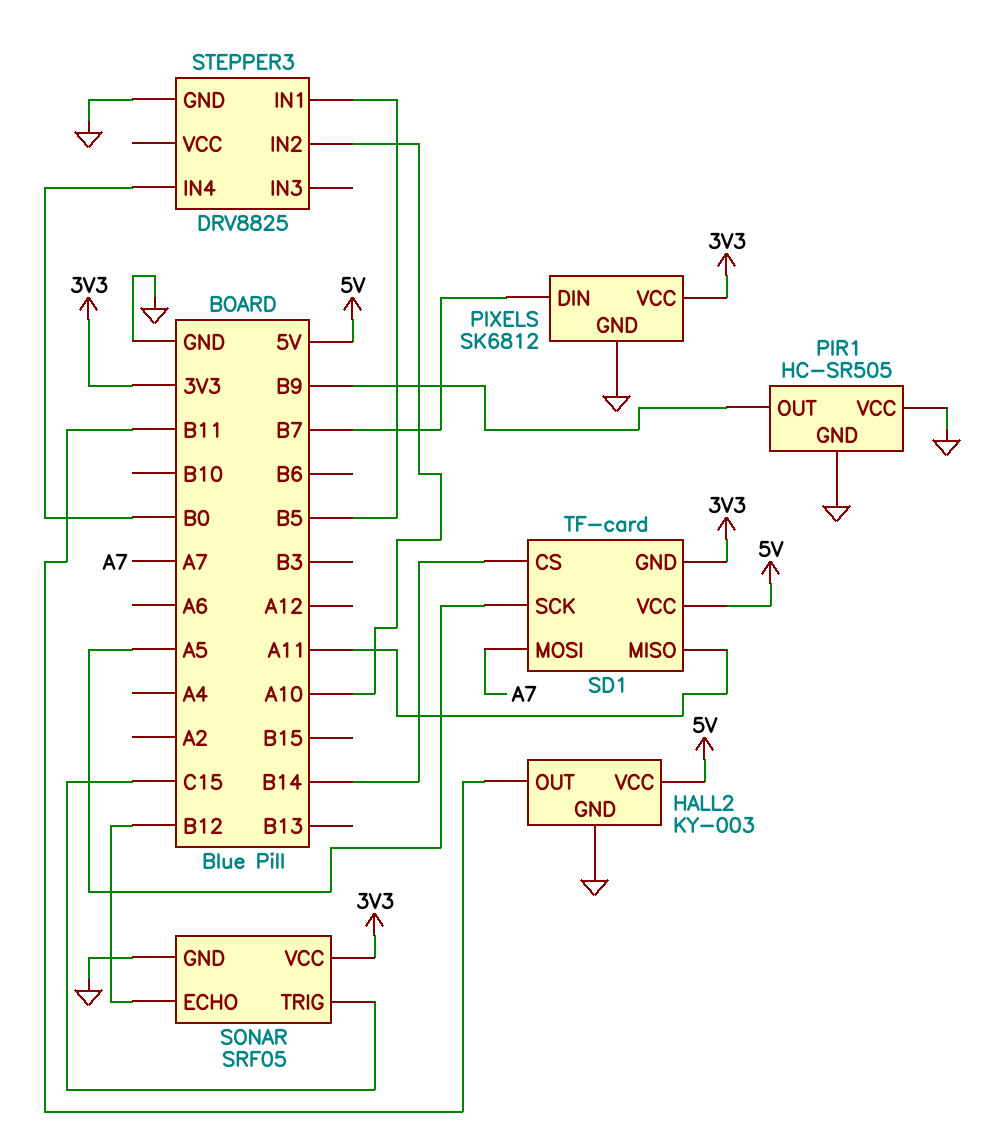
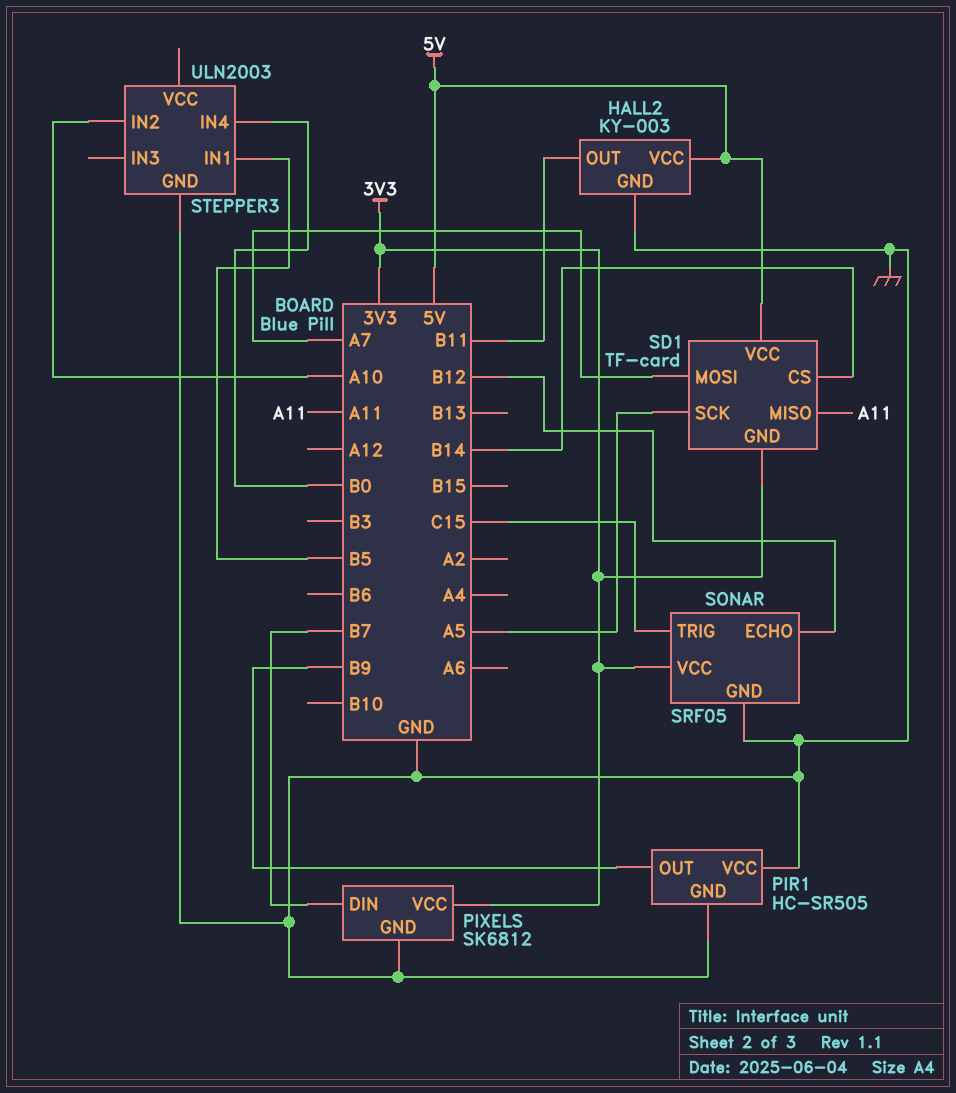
STEPPER3: DRV8825 -> ULN2003

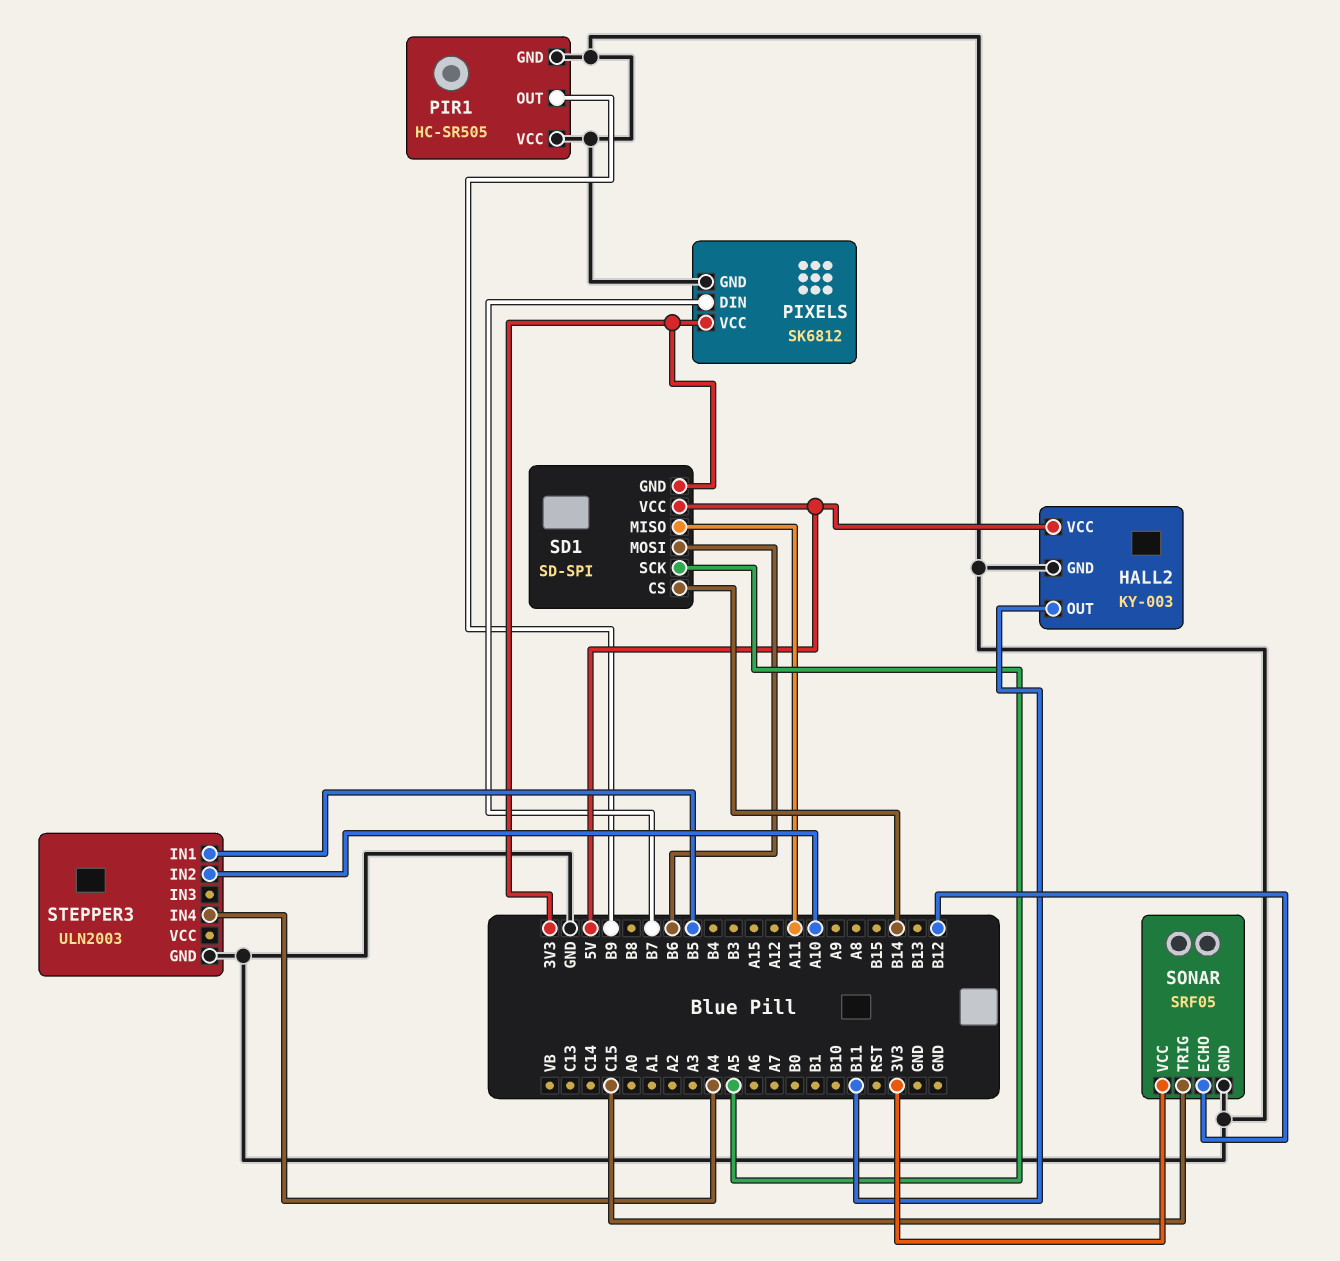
SD1: TF-card -> SD-SPI
SD1 pin MOSI: A7 -> B6
STEPPER3 pin IN4: B0 -> A4

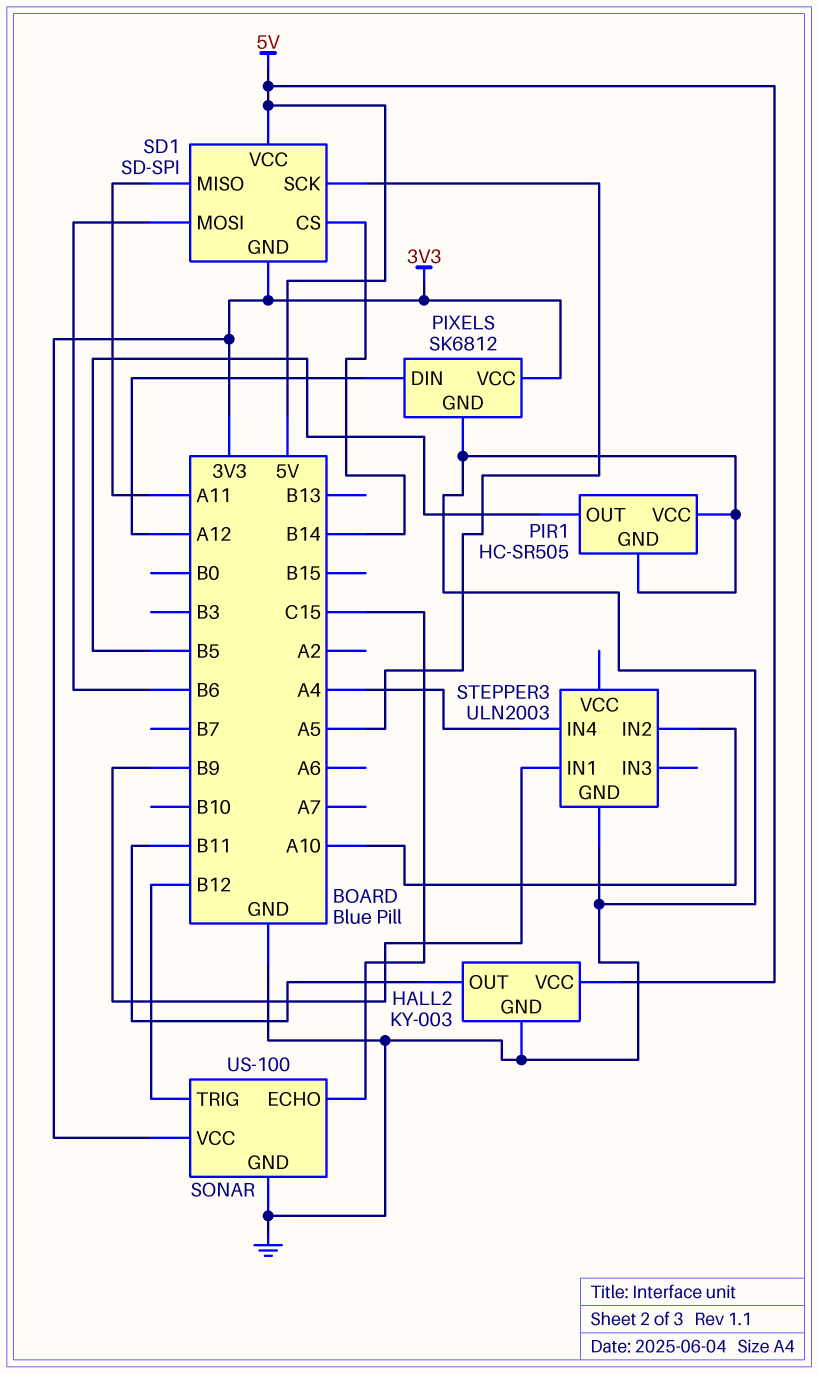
PIR1 pin OUT: B9 -> B5
PIXELS pin DIN: B7 -> A12
SONAR: SRF05 -> US-100
SONAR pin ECHO: B12 -> C15
SONAR pin TRIG: C15 -> B12
STEPPER3 pin IN1: B5 -> B9

